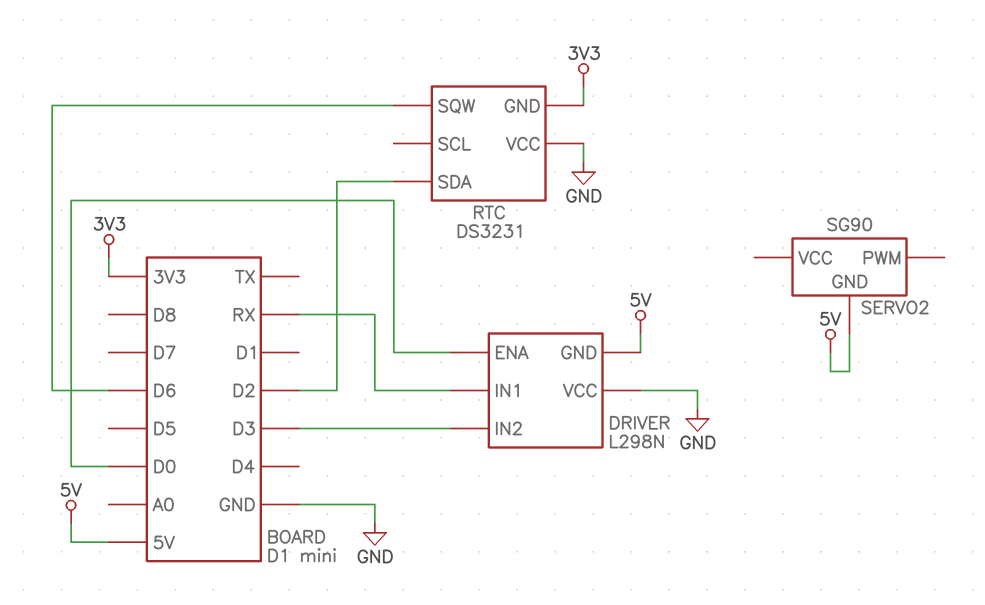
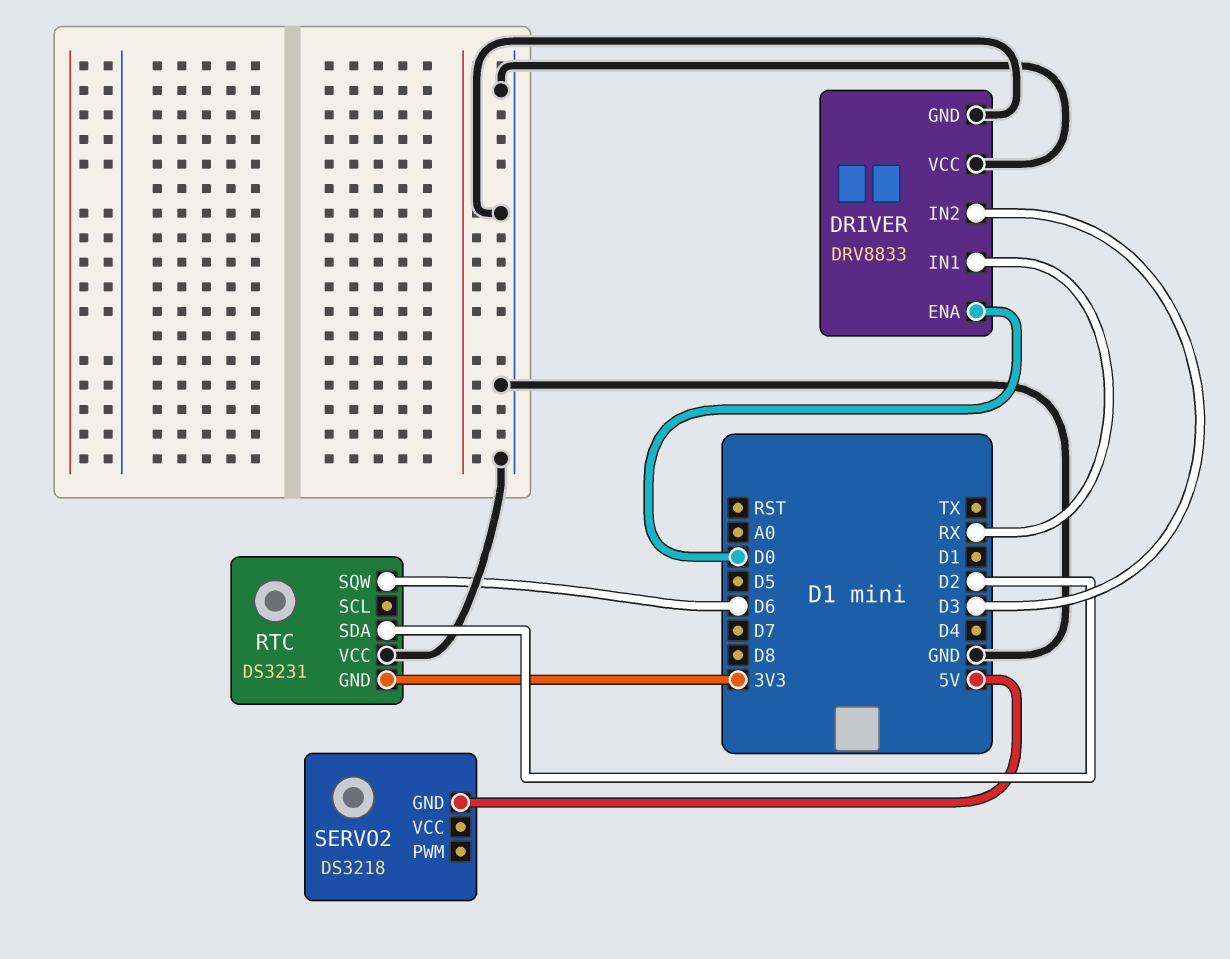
DRIVER: L298N -> DRV8833
DRIVER pin GND: 5V -> GND
SERVO2: SG90 -> DS3218

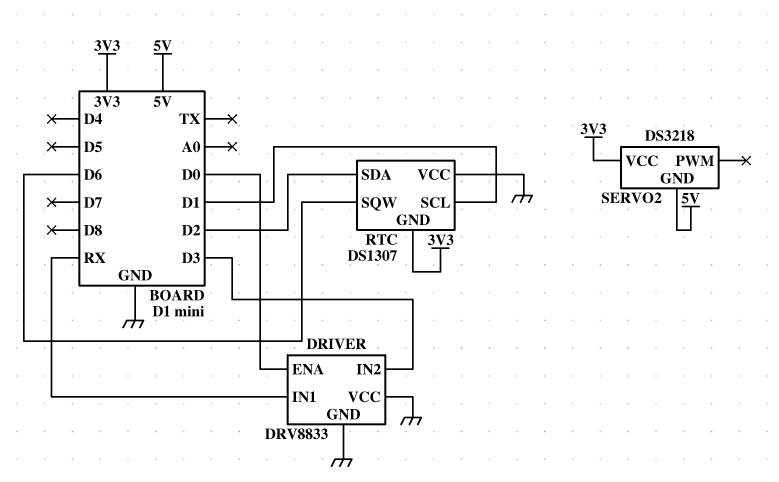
RTC: DS3231 -> DS1307
RTC pin SCL: none -> D1
SERVO2 pin VCC: none -> 3V3

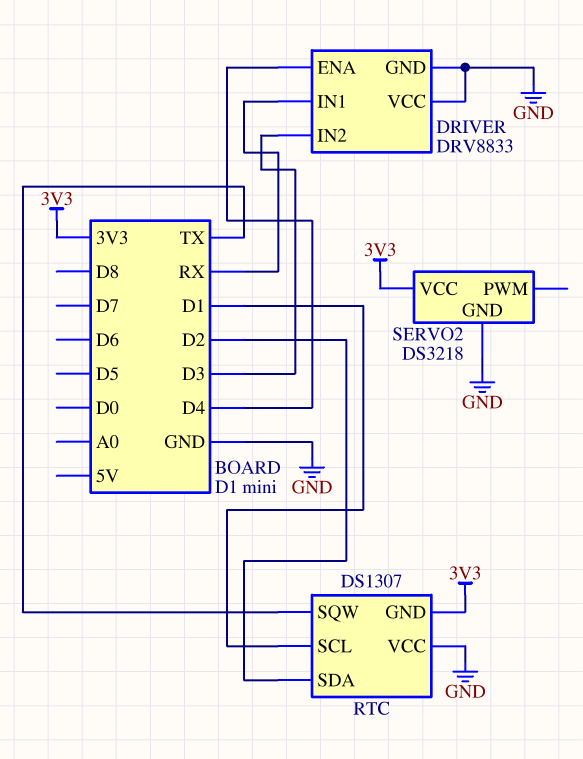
DRIVER pin ENA: D0 -> D4
RTC pin SQW: D6 -> TX
SERVO2 pin GND: 5V -> GND

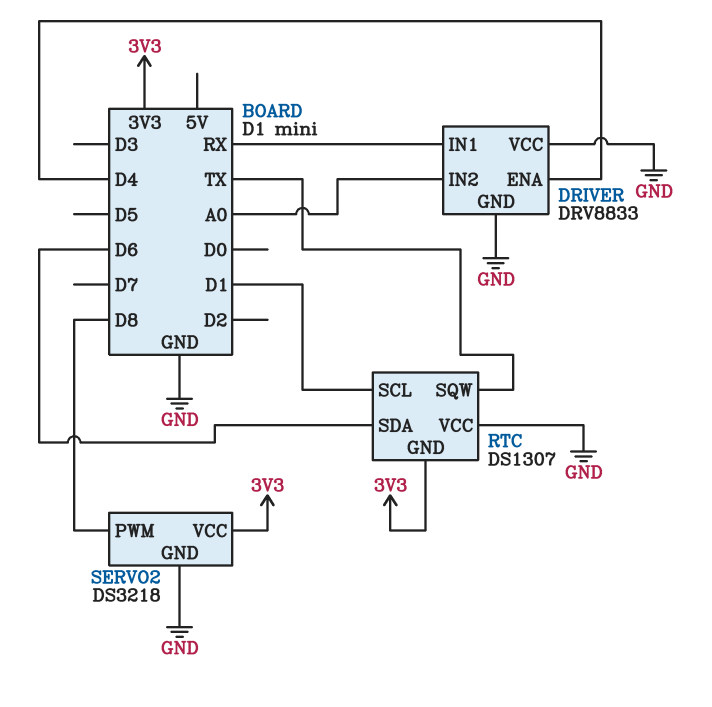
DRIVER pin IN2: D3 -> A0
RTC pin SDA: D2 -> D6
SERVO2 pin PWM: none -> D8

